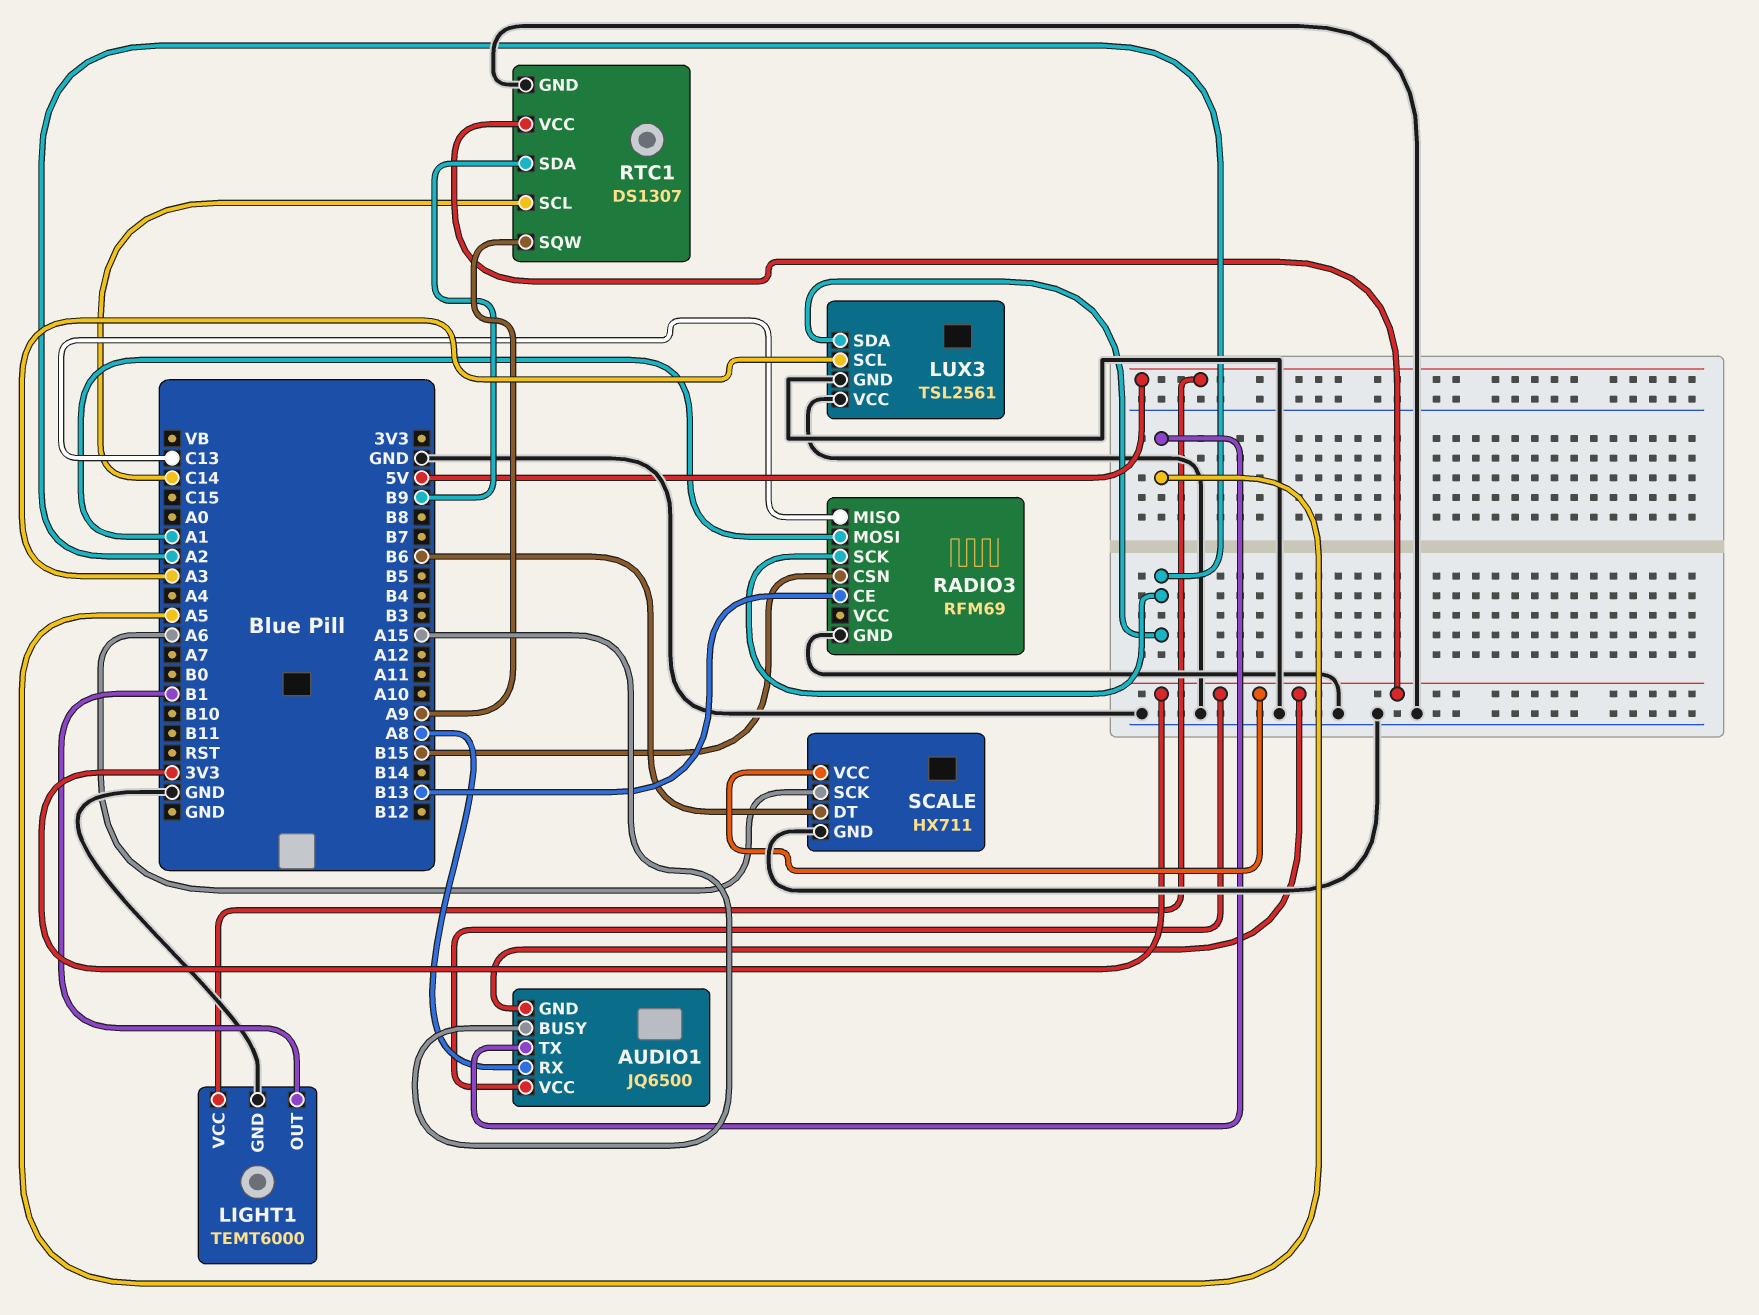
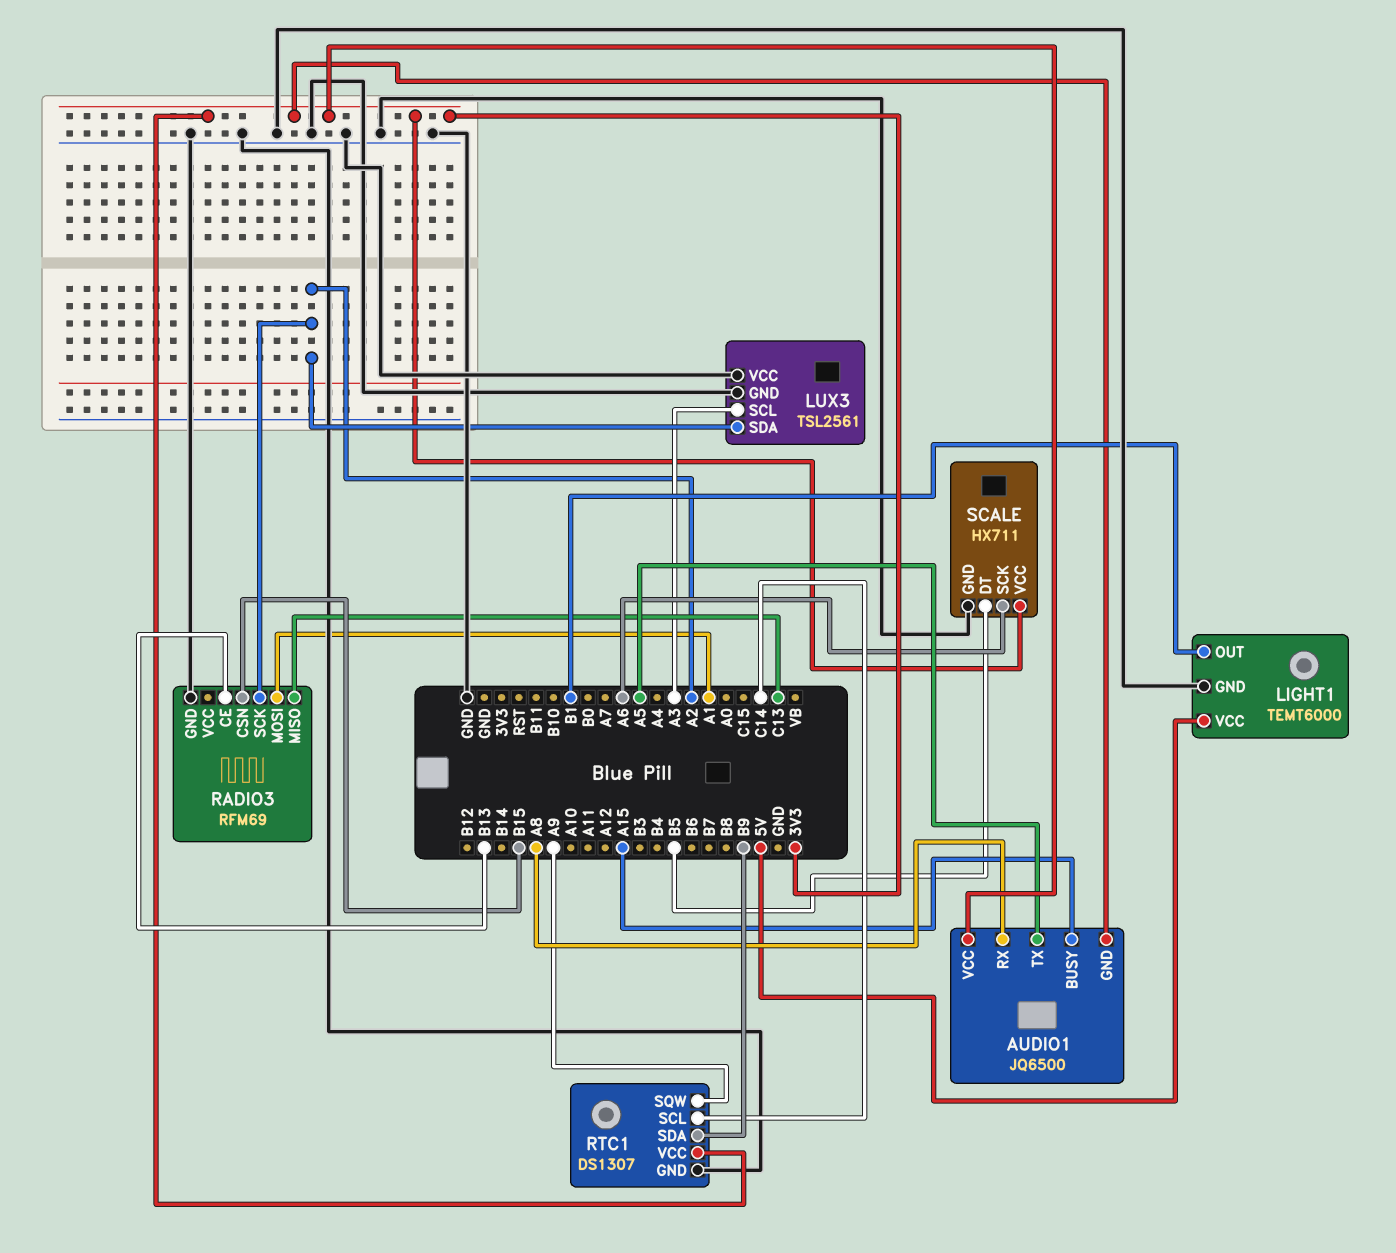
SCALE pin DT: B6 -> B5

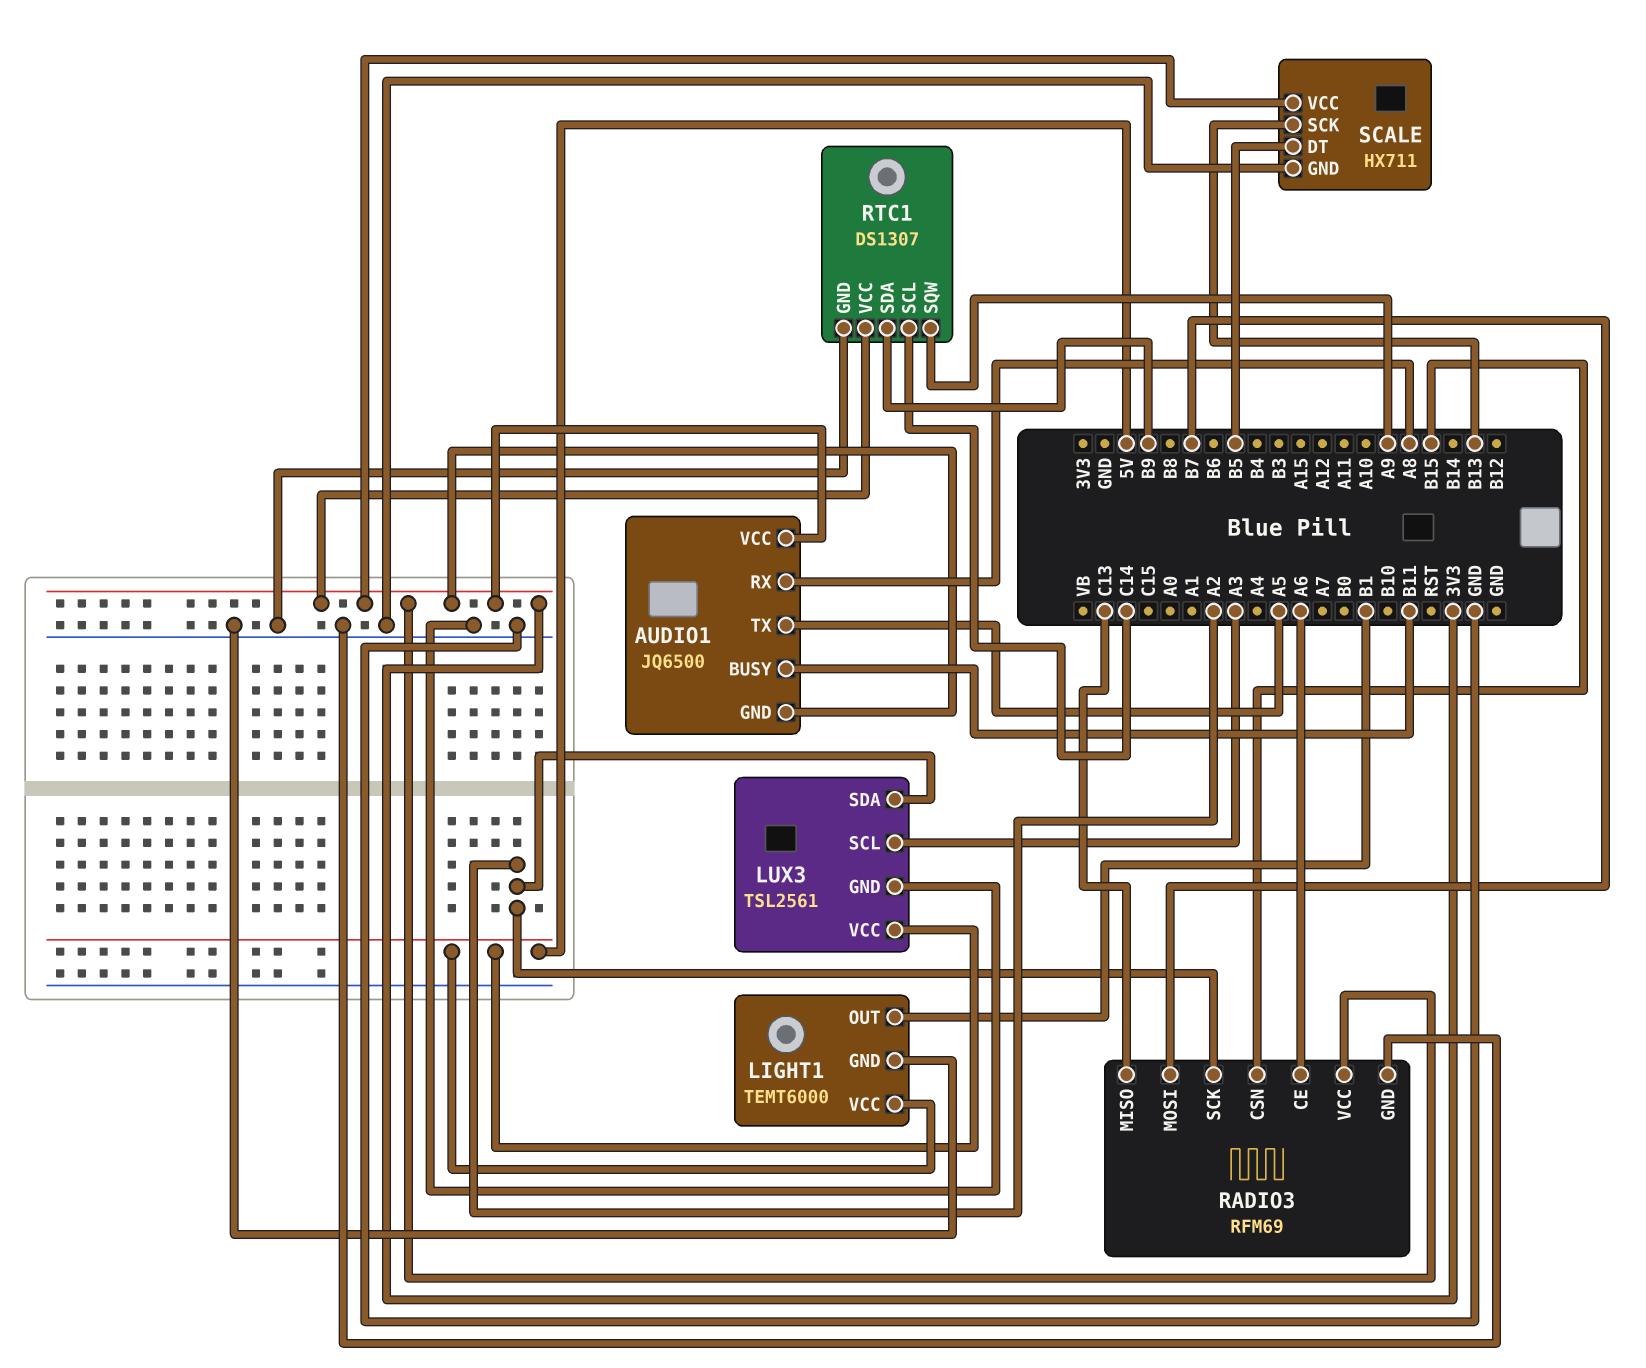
AUDIO1 pin BUSY: A15 -> B11
LUX3 pin VCC: GND -> 5V
RADIO3 pin CE: B13 -> A6
RADIO3 pin MOSI: A1 -> B7
RADIO3 pin VCC: none -> 3V3
SCALE pin SCK: A6 -> B13

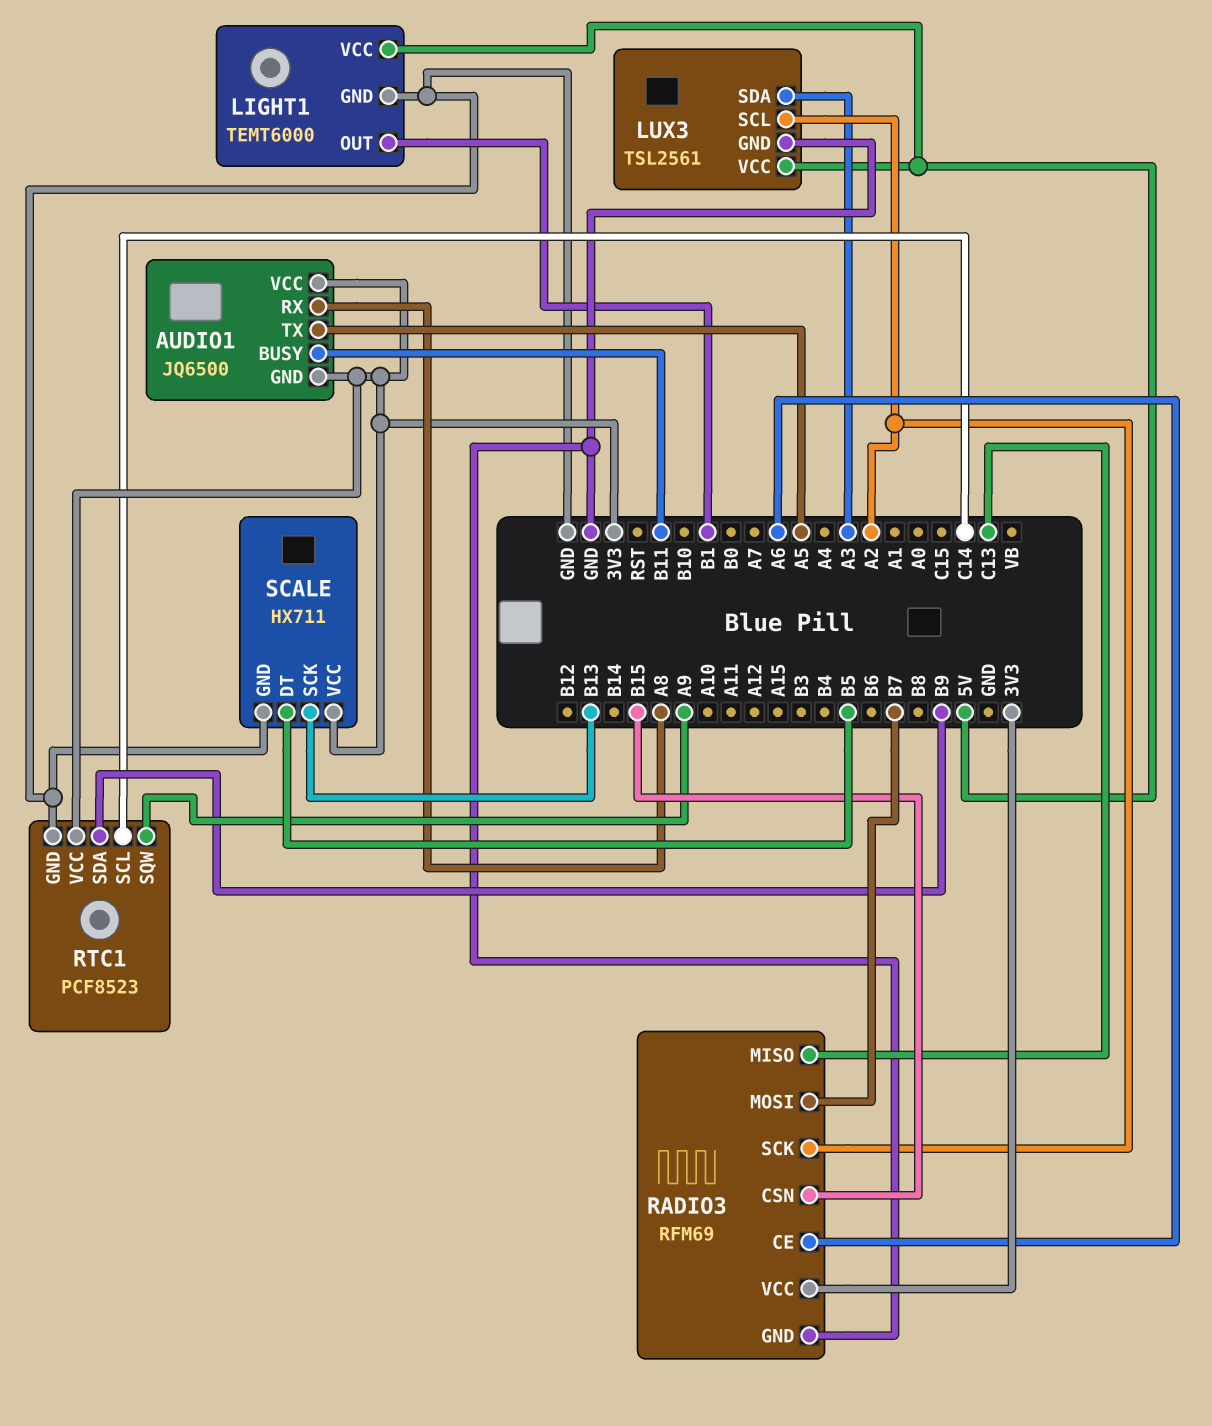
LUX3 pin SCL: A3 -> A2
LUX3 pin SDA: A2 -> A3
RTC1: DS1307 -> PCF8523

